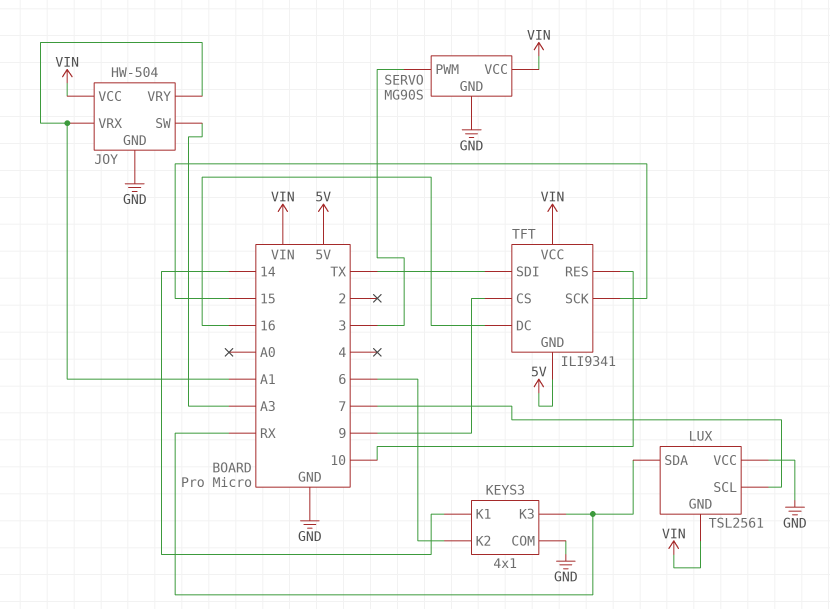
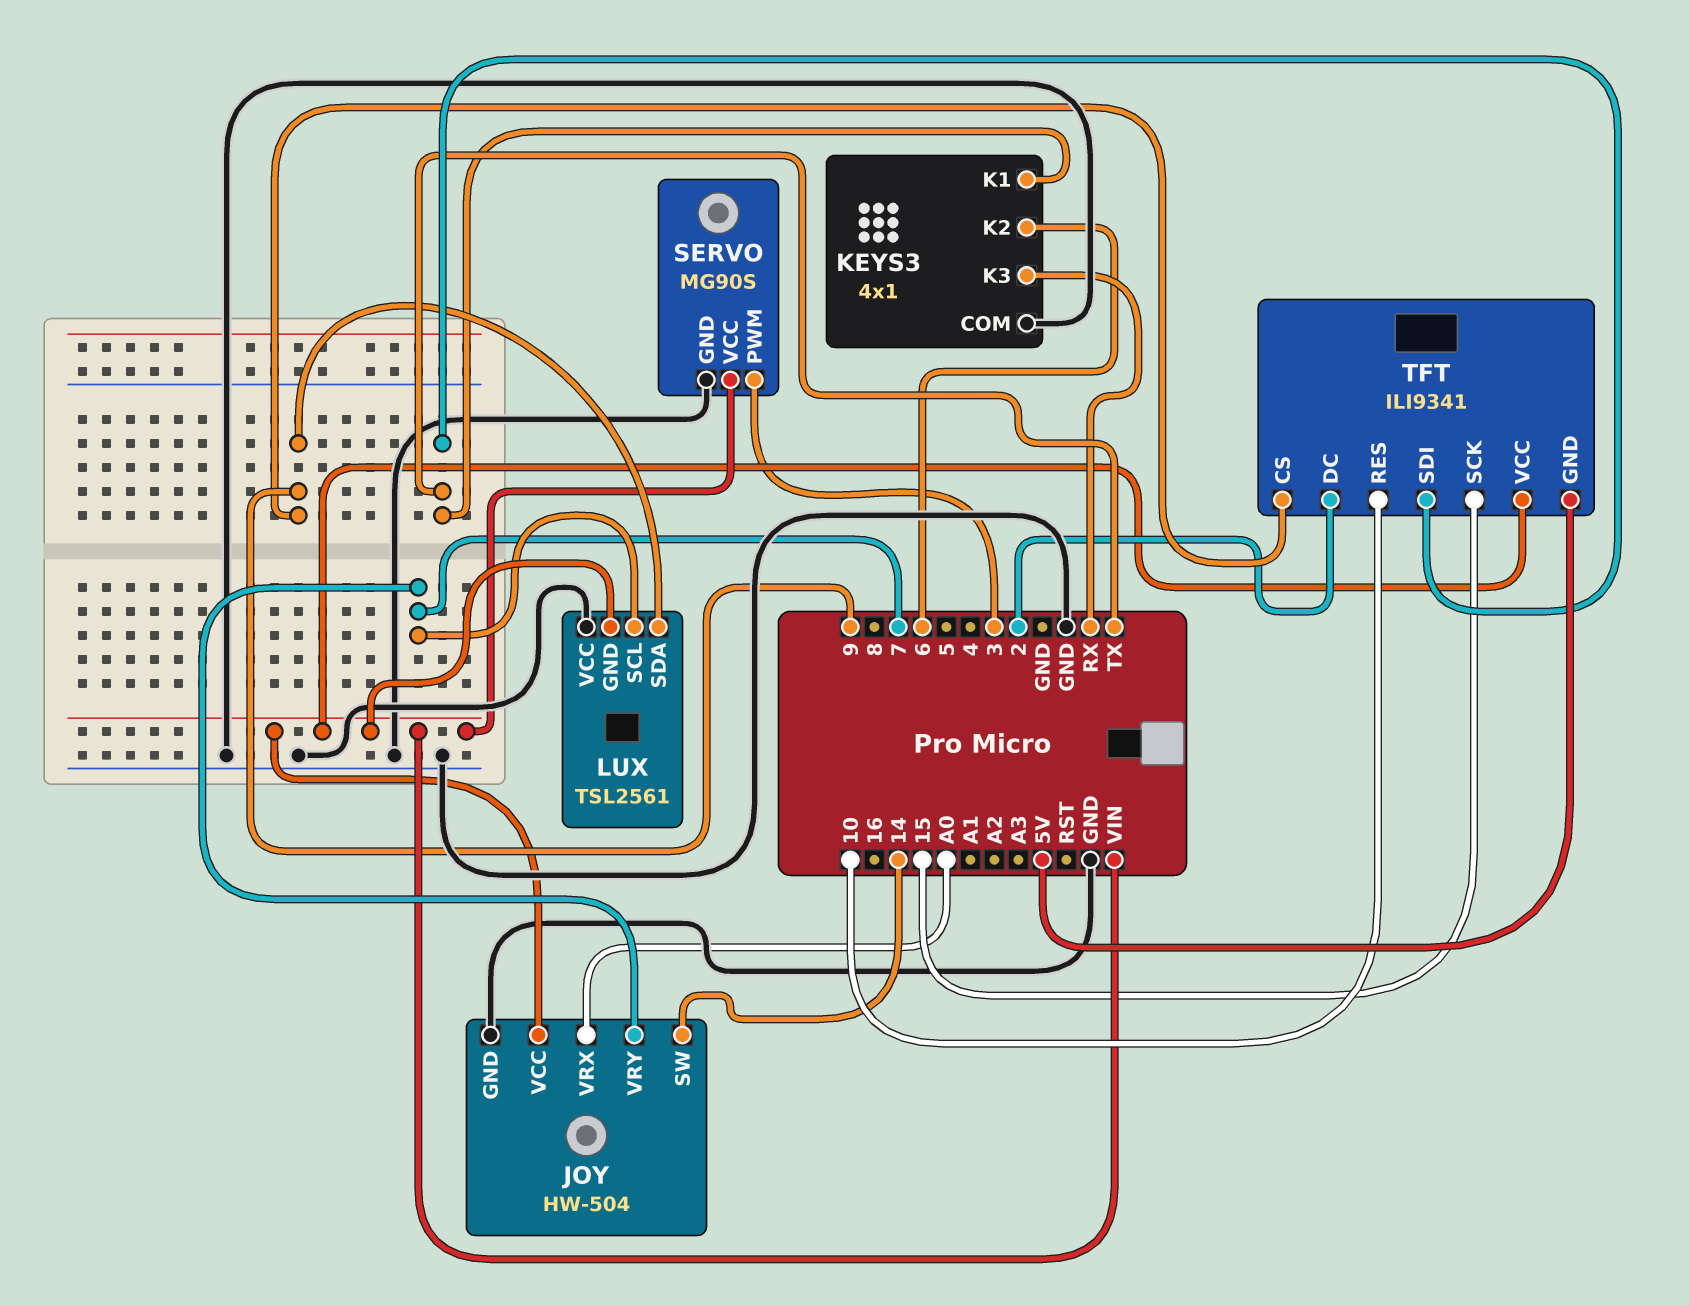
JOY pin SW: A3 -> 14
JOY pin VRX: A1 -> A0
JOY pin VRY: A1 -> 7
KEYS3 pin K1: 14 -> TX
LUX pin SDA: RX -> 9
TFT pin DC: 16 -> 2

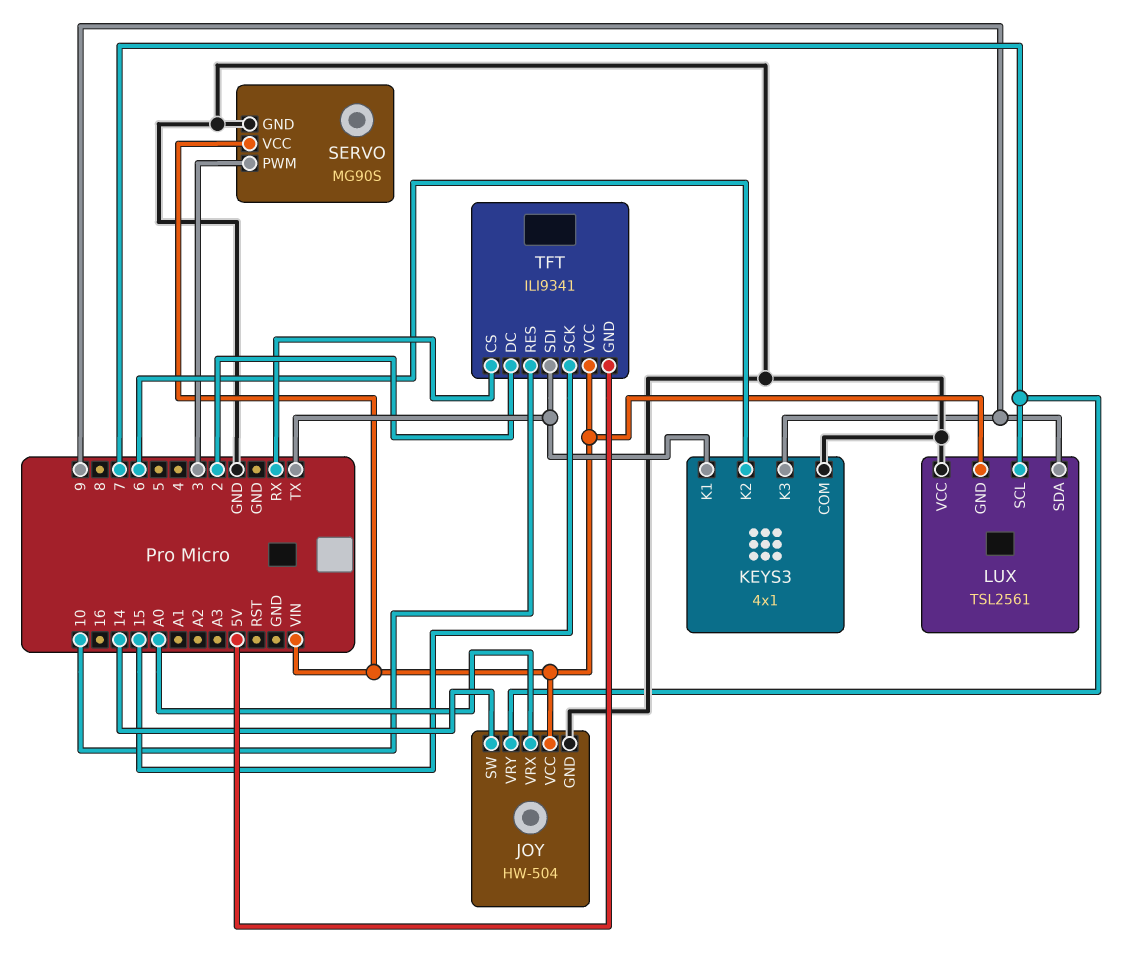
KEYS3 pin K3: RX -> 9
TFT pin CS: 9 -> RX

